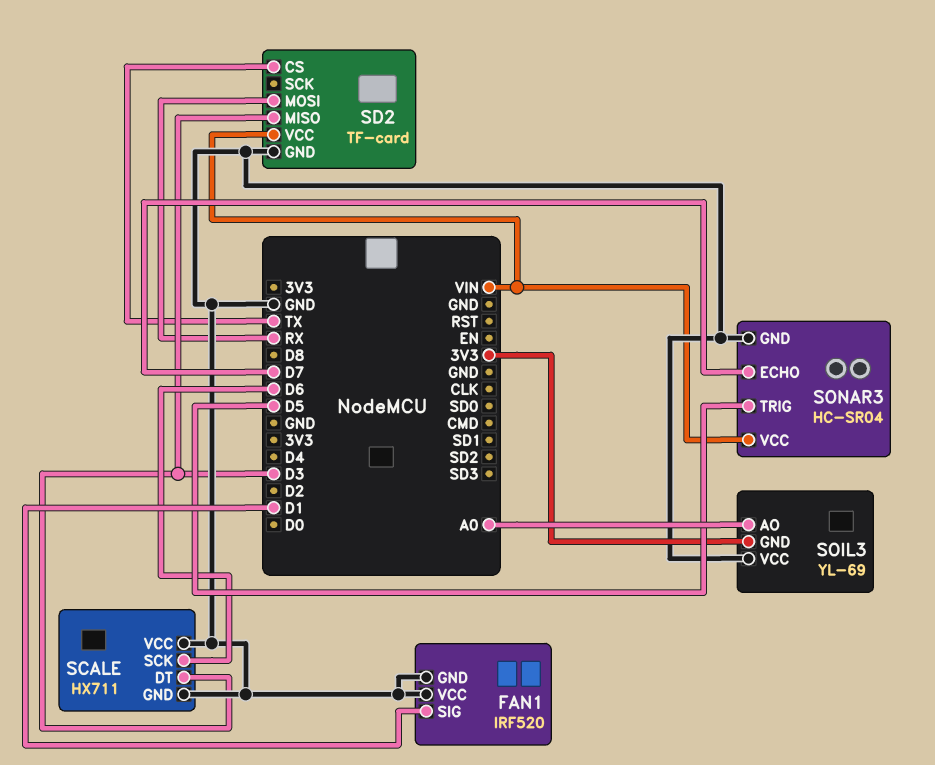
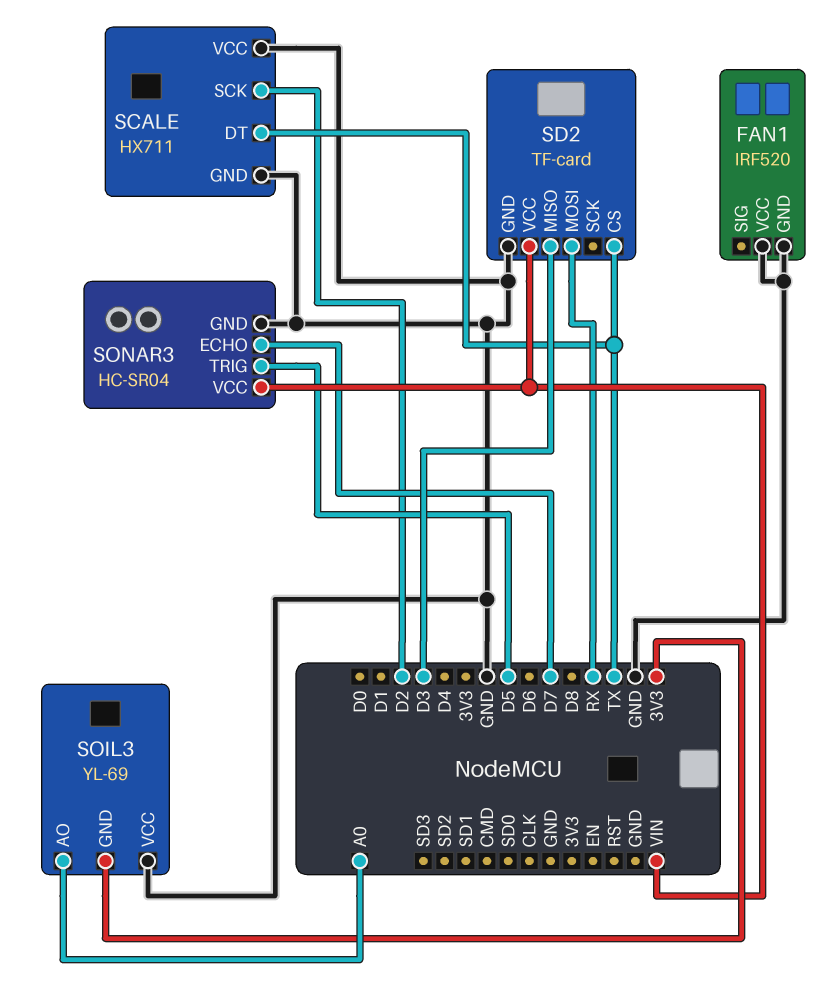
FAN1 pin SIG: D1 -> none
SCALE pin DT: D3 -> TX
SCALE pin SCK: D6 -> D2

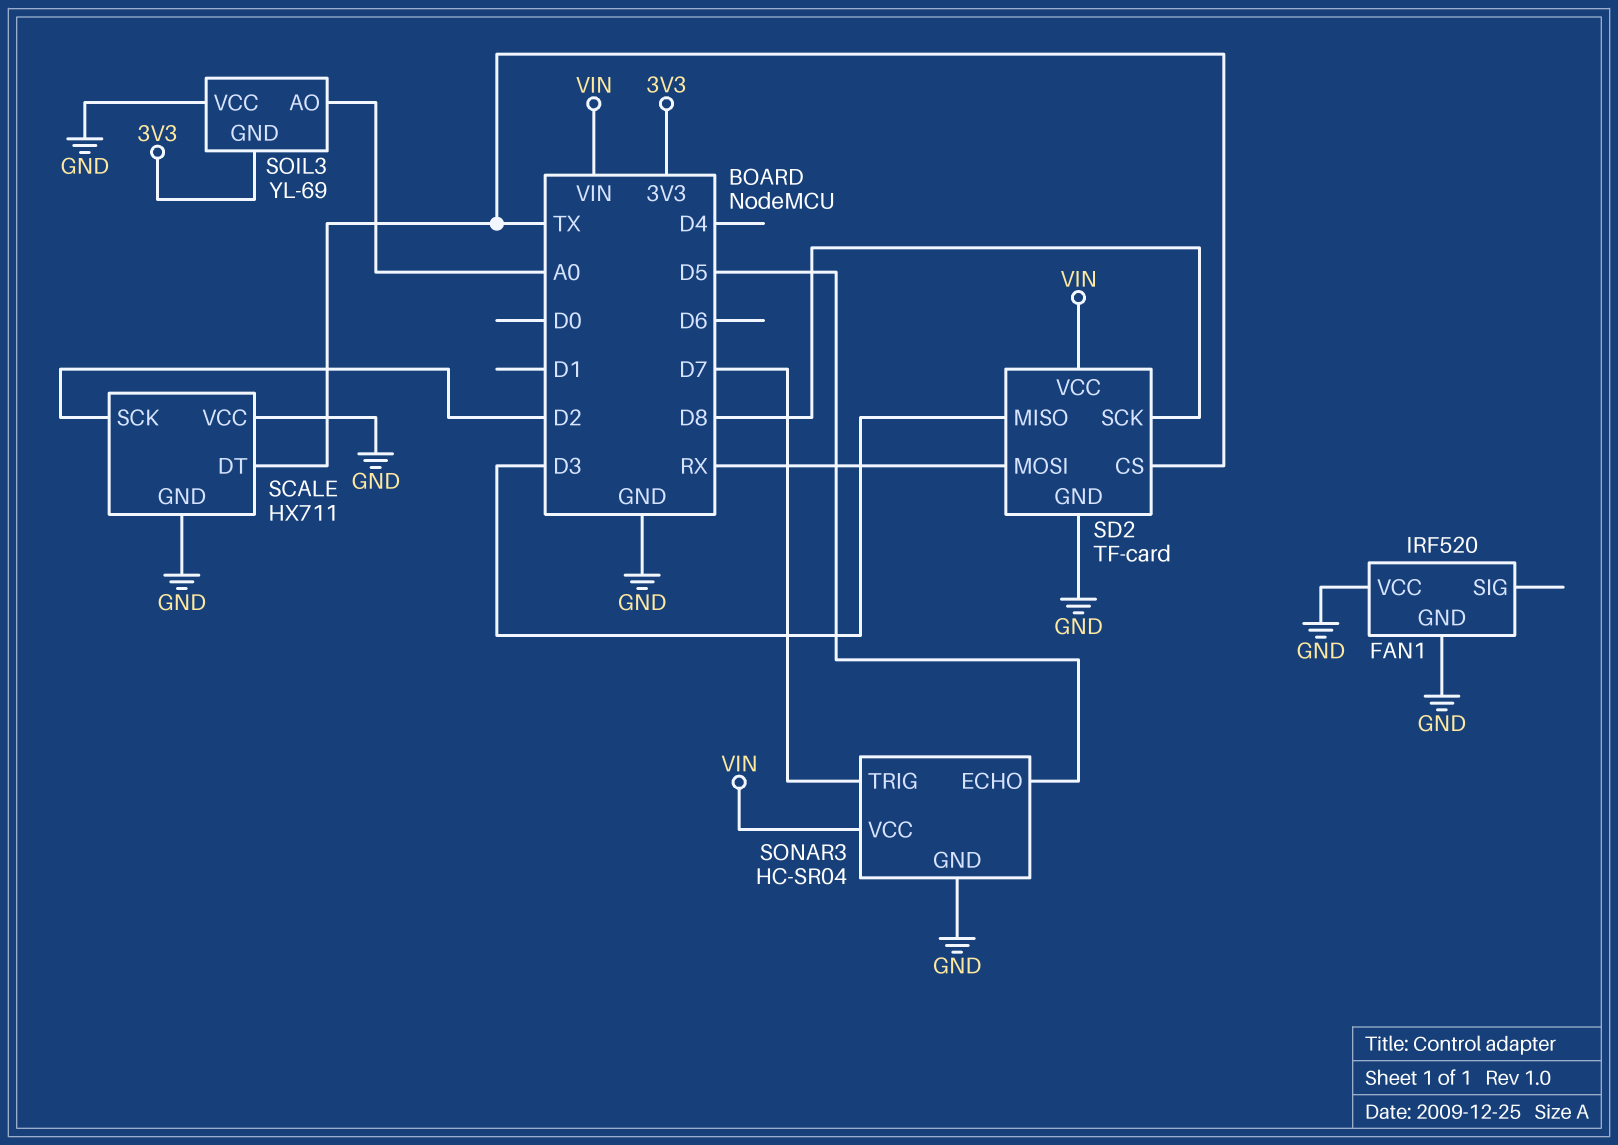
SD2 pin SCK: none -> D8
SONAR3 pin ECHO: D7 -> D5
SONAR3 pin TRIG: D5 -> D7

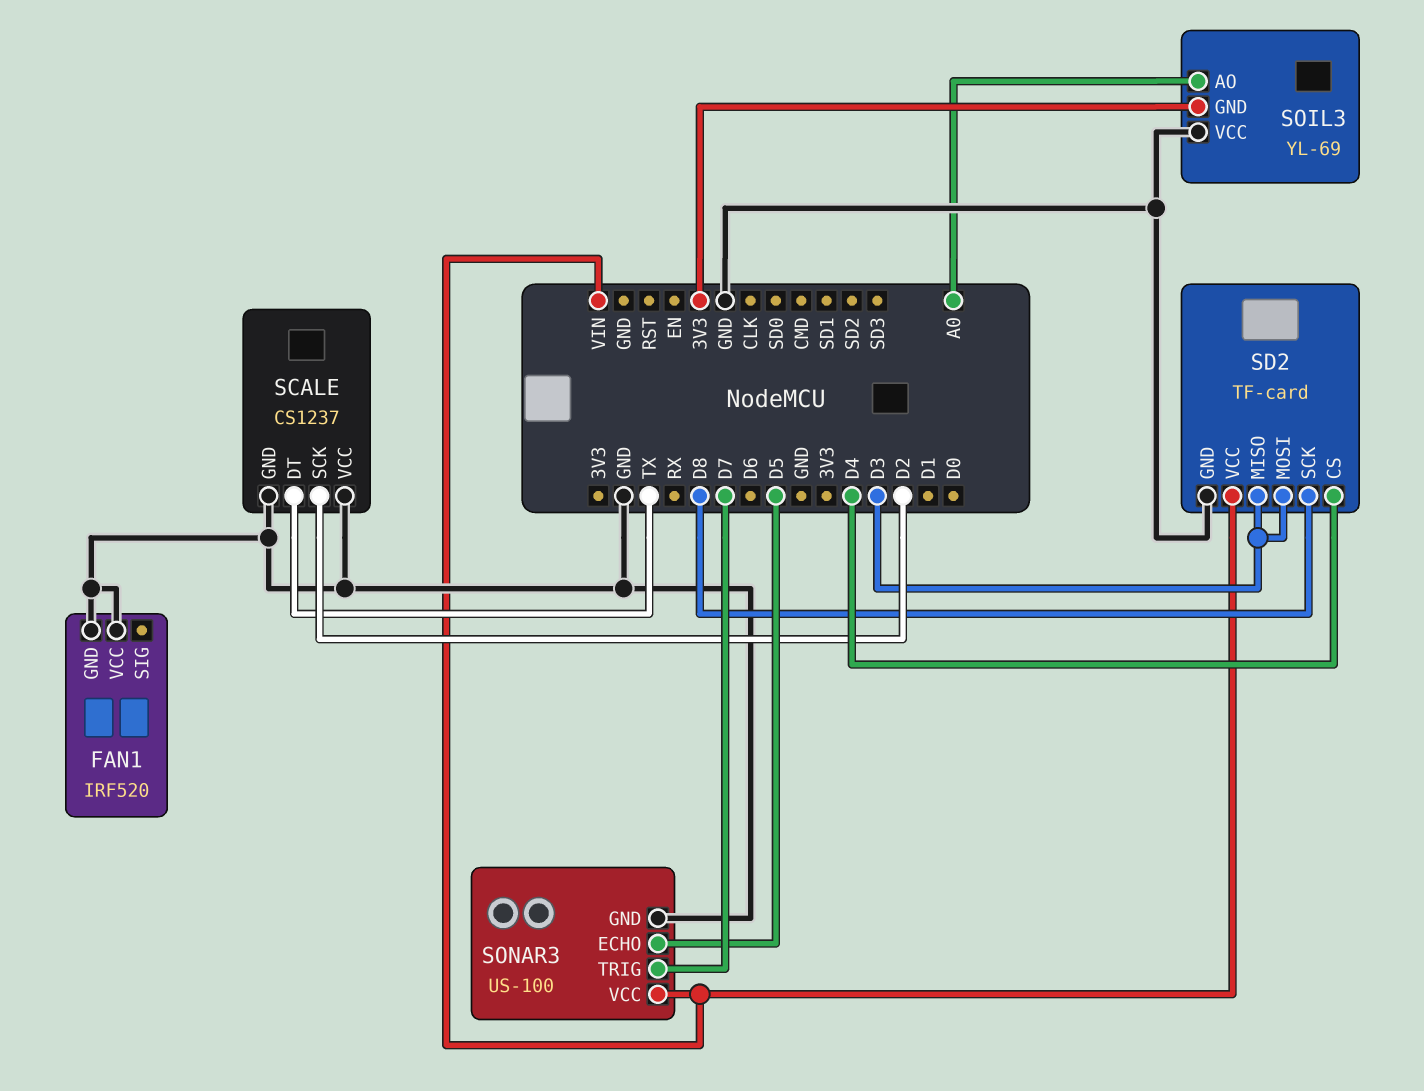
SCALE: HX711 -> CS1237
SD2 pin CS: TX -> D4
SD2 pin MOSI: RX -> D3
SONAR3: HC-SR04 -> US-100

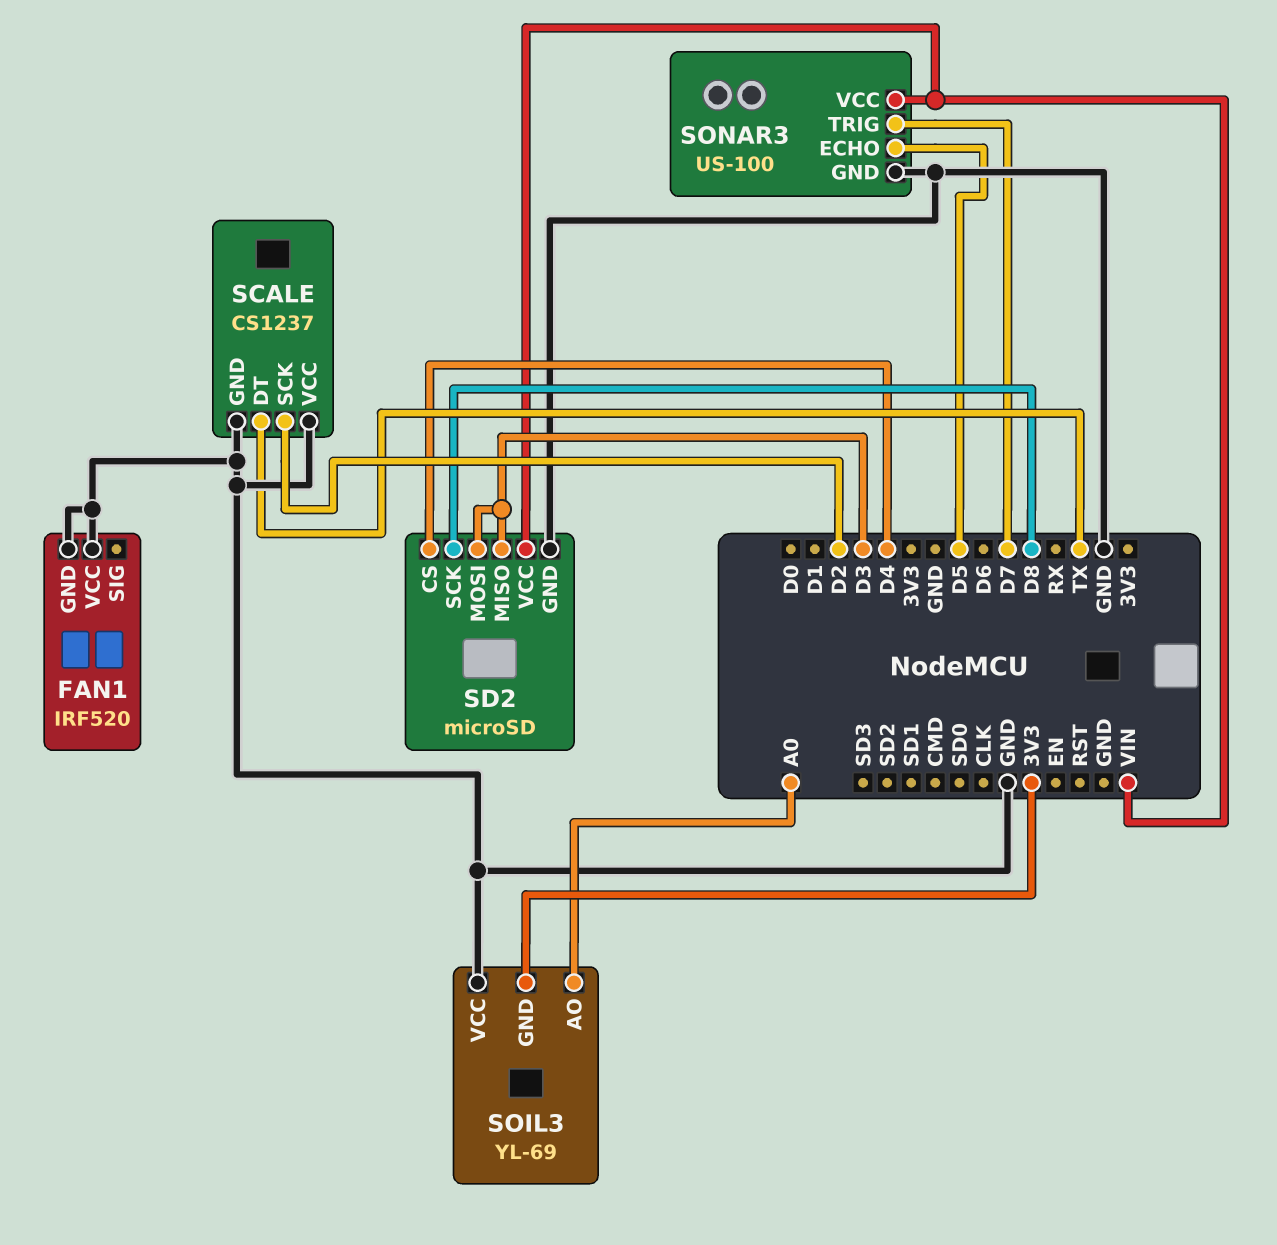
SD2: TF-card -> microSD

